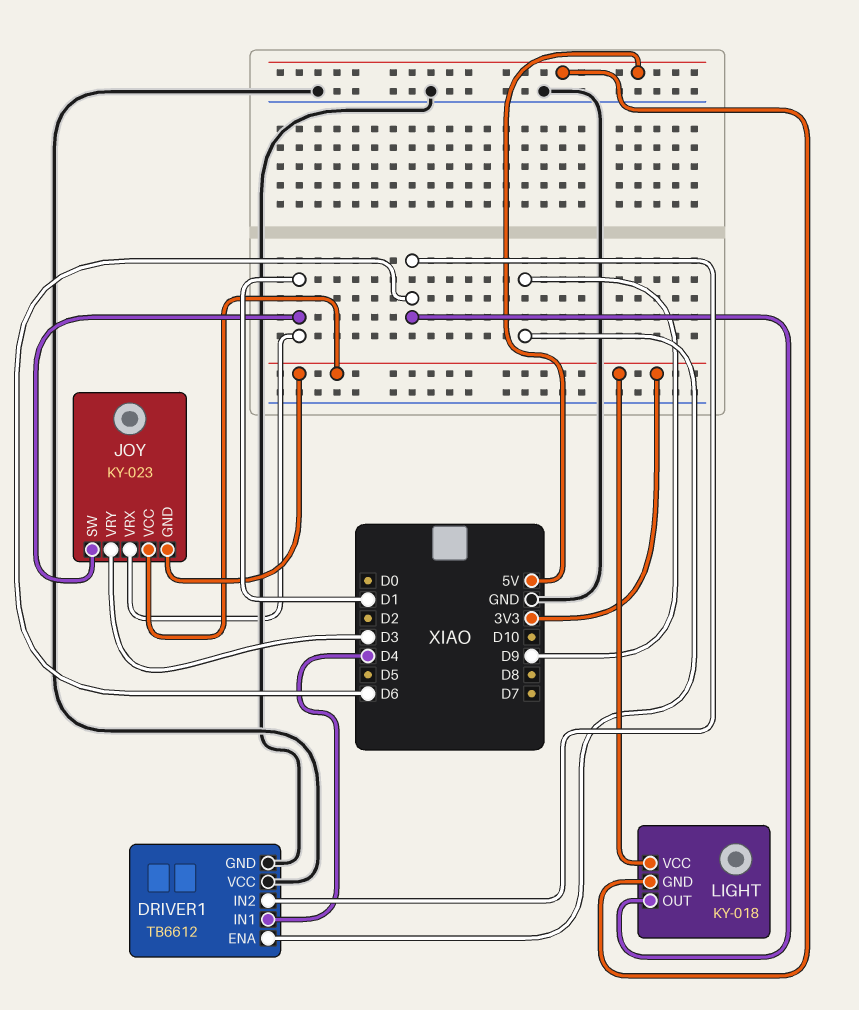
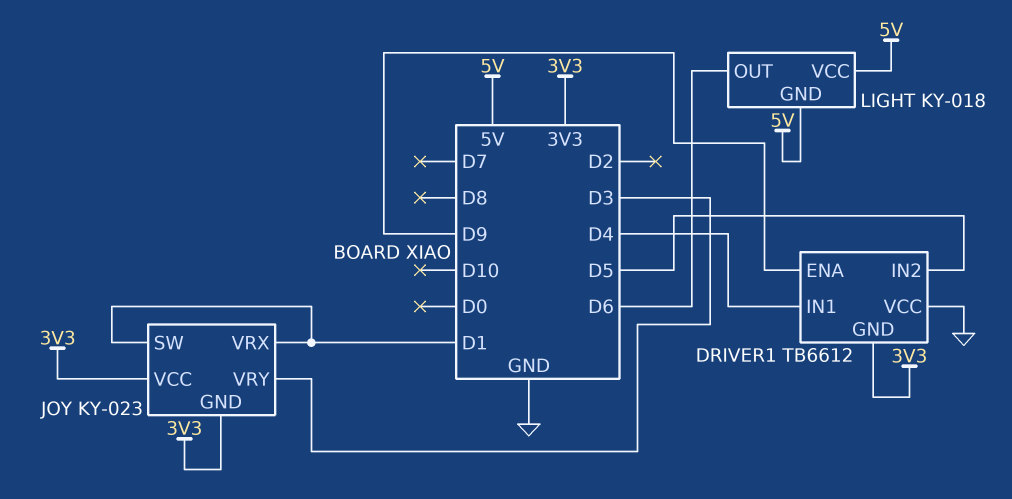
DRIVER1 pin GND: GND -> 3V3
DRIVER1 pin IN2: D6 -> D5
LIGHT pin VCC: 3V3 -> 5V

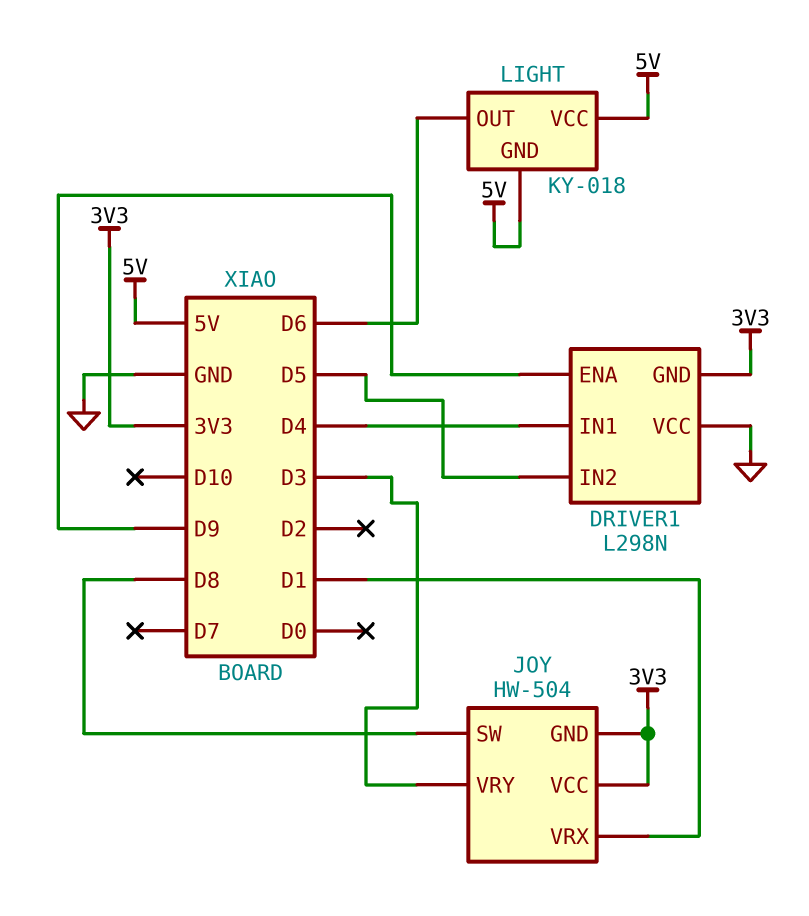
DRIVER1: TB6612 -> L298N
JOY: KY-023 -> HW-504
JOY pin SW: D1 -> D8

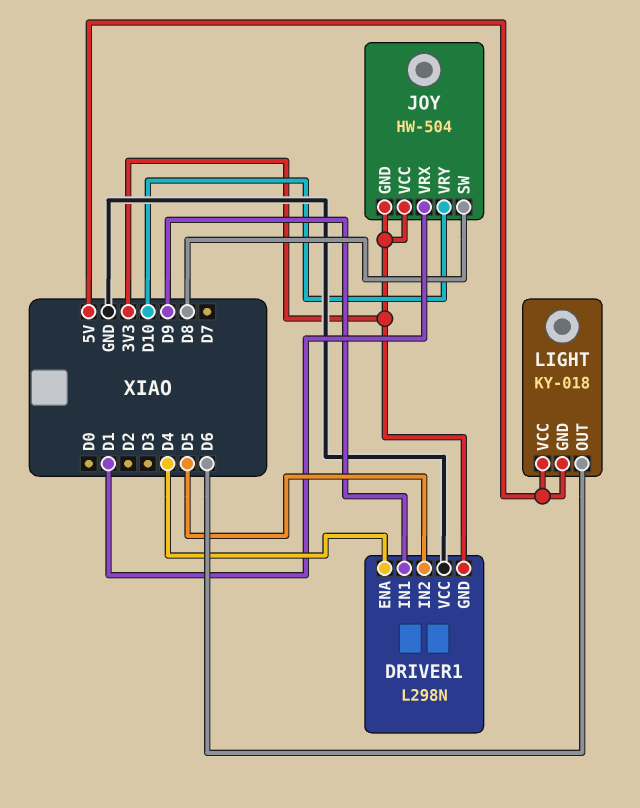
DRIVER1 pin ENA: D9 -> D4
DRIVER1 pin IN1: D4 -> D9
JOY pin VRY: D3 -> D10

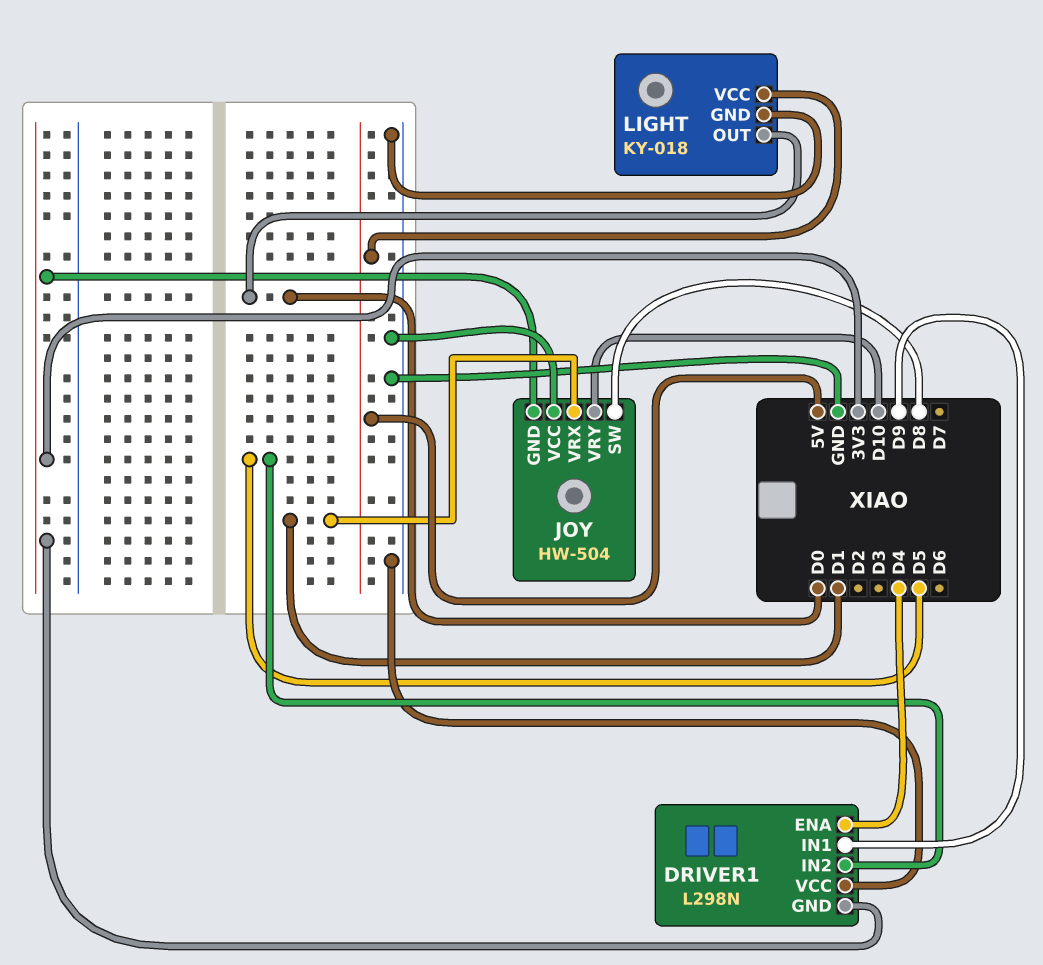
JOY pin VCC: 3V3 -> GND
LIGHT pin GND: 5V -> GND
LIGHT pin OUT: D6 -> D0

